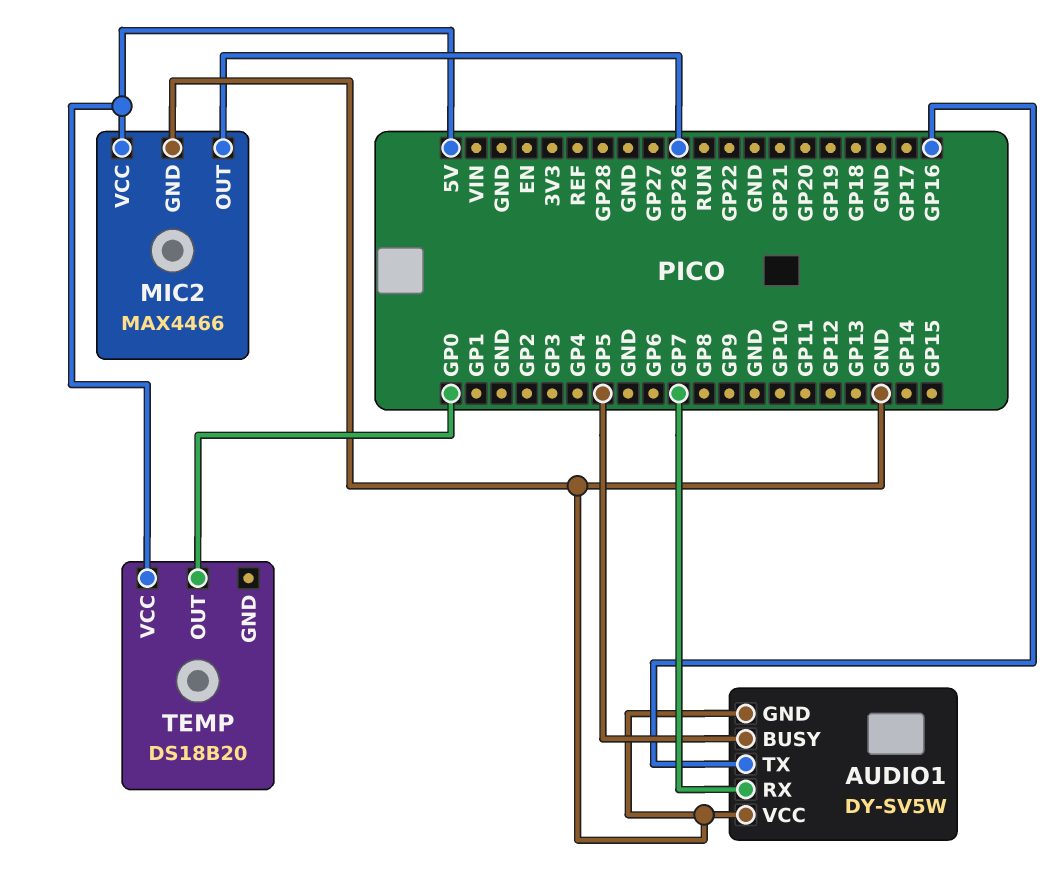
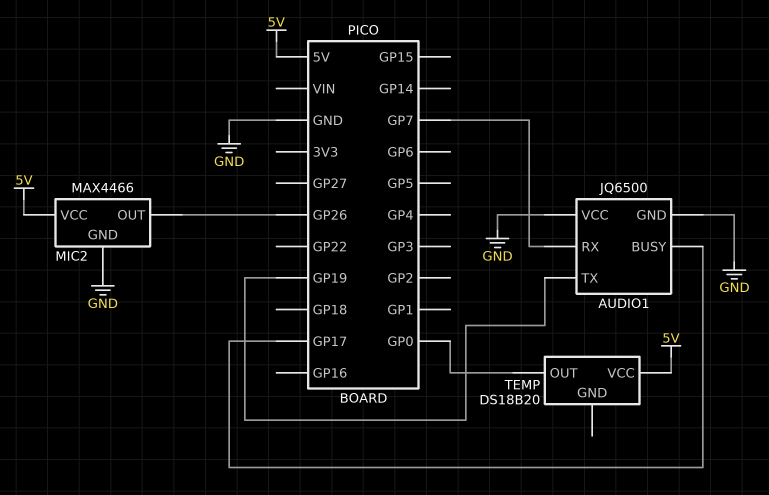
AUDIO1: DY-SV5W -> JQ6500
AUDIO1 pin BUSY: GP5 -> GP17
AUDIO1 pin TX: GP16 -> GP19

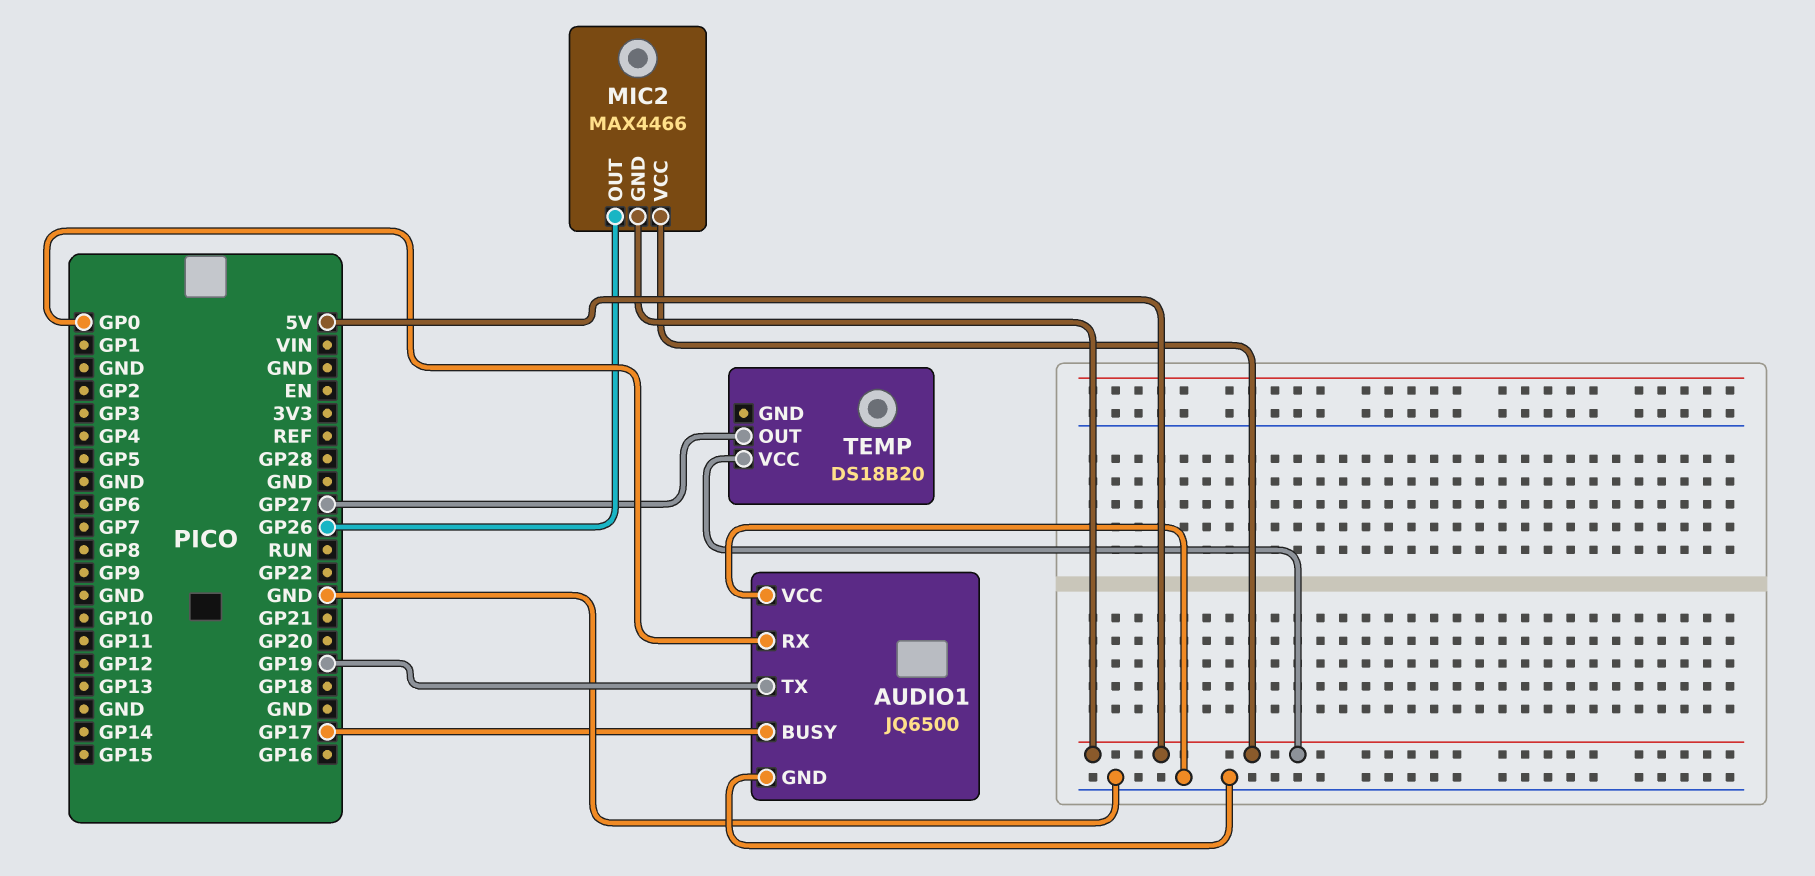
AUDIO1 pin RX: GP7 -> GP0
MIC2 pin GND: GND -> 5V
TEMP pin OUT: GP0 -> GP27

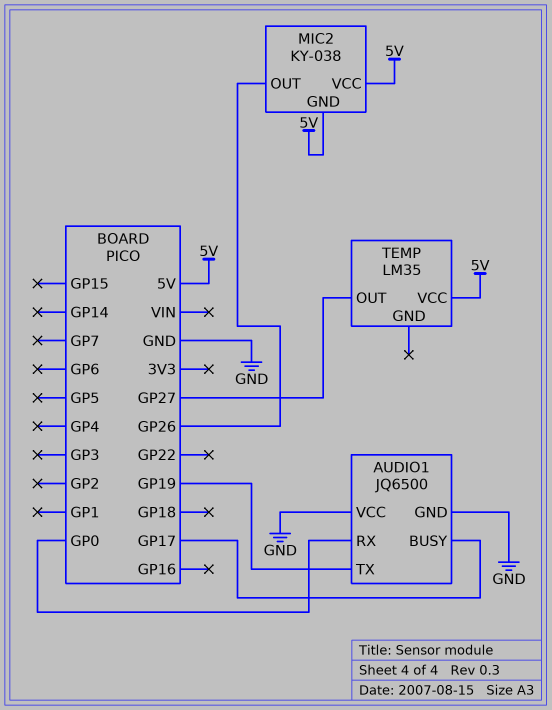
MIC2: MAX4466 -> KY-038
TEMP: DS18B20 -> LM35

